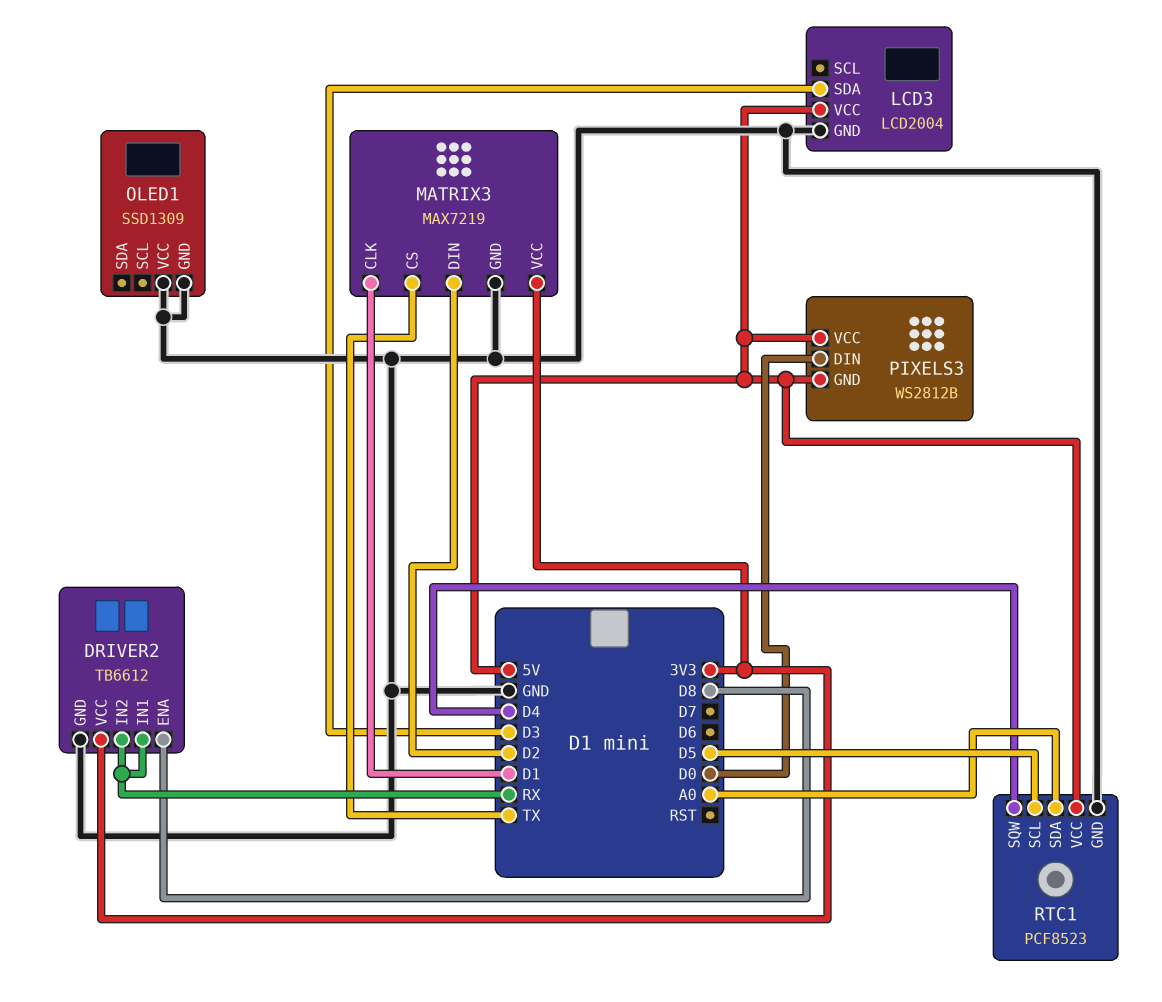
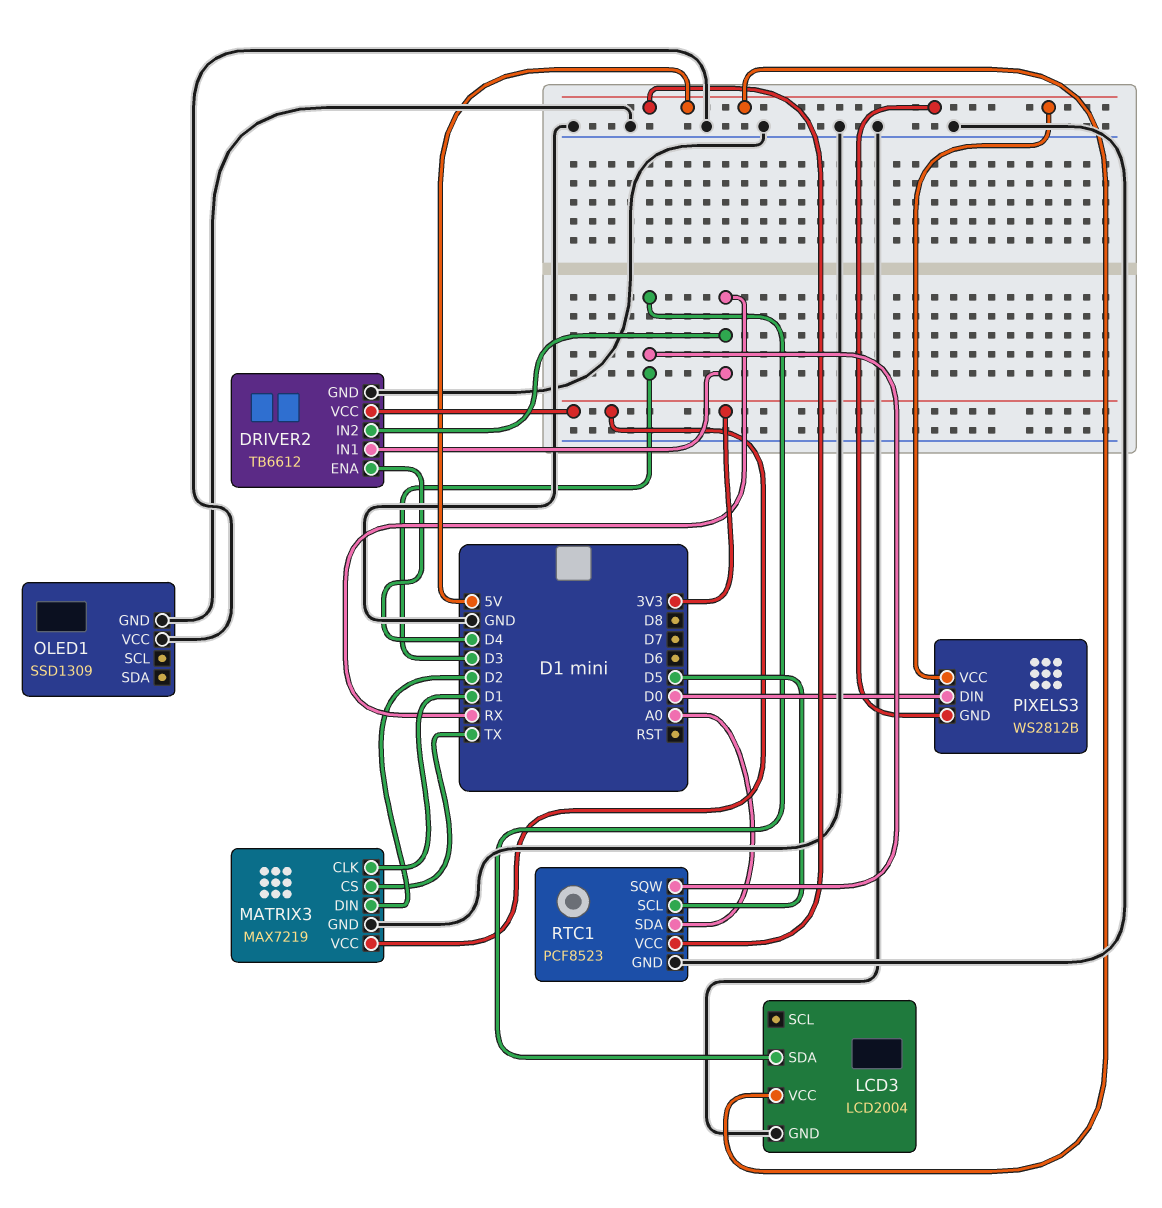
DRIVER2 pin ENA: D8 -> D4
RTC1 pin SQW: D4 -> D3

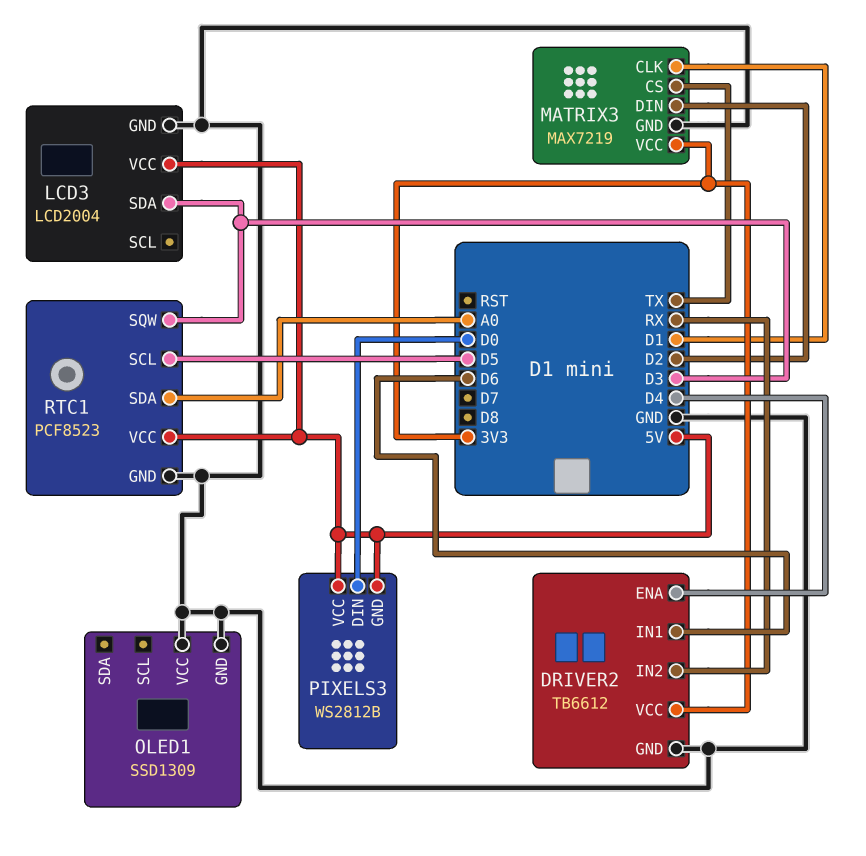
DRIVER2 pin IN1: RX -> D6

